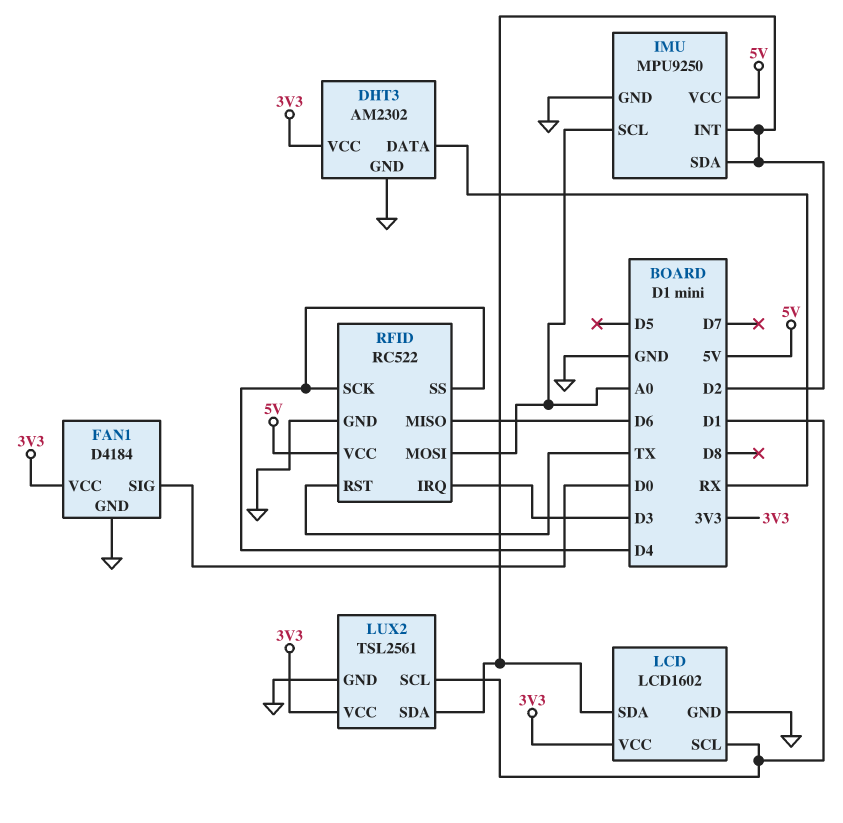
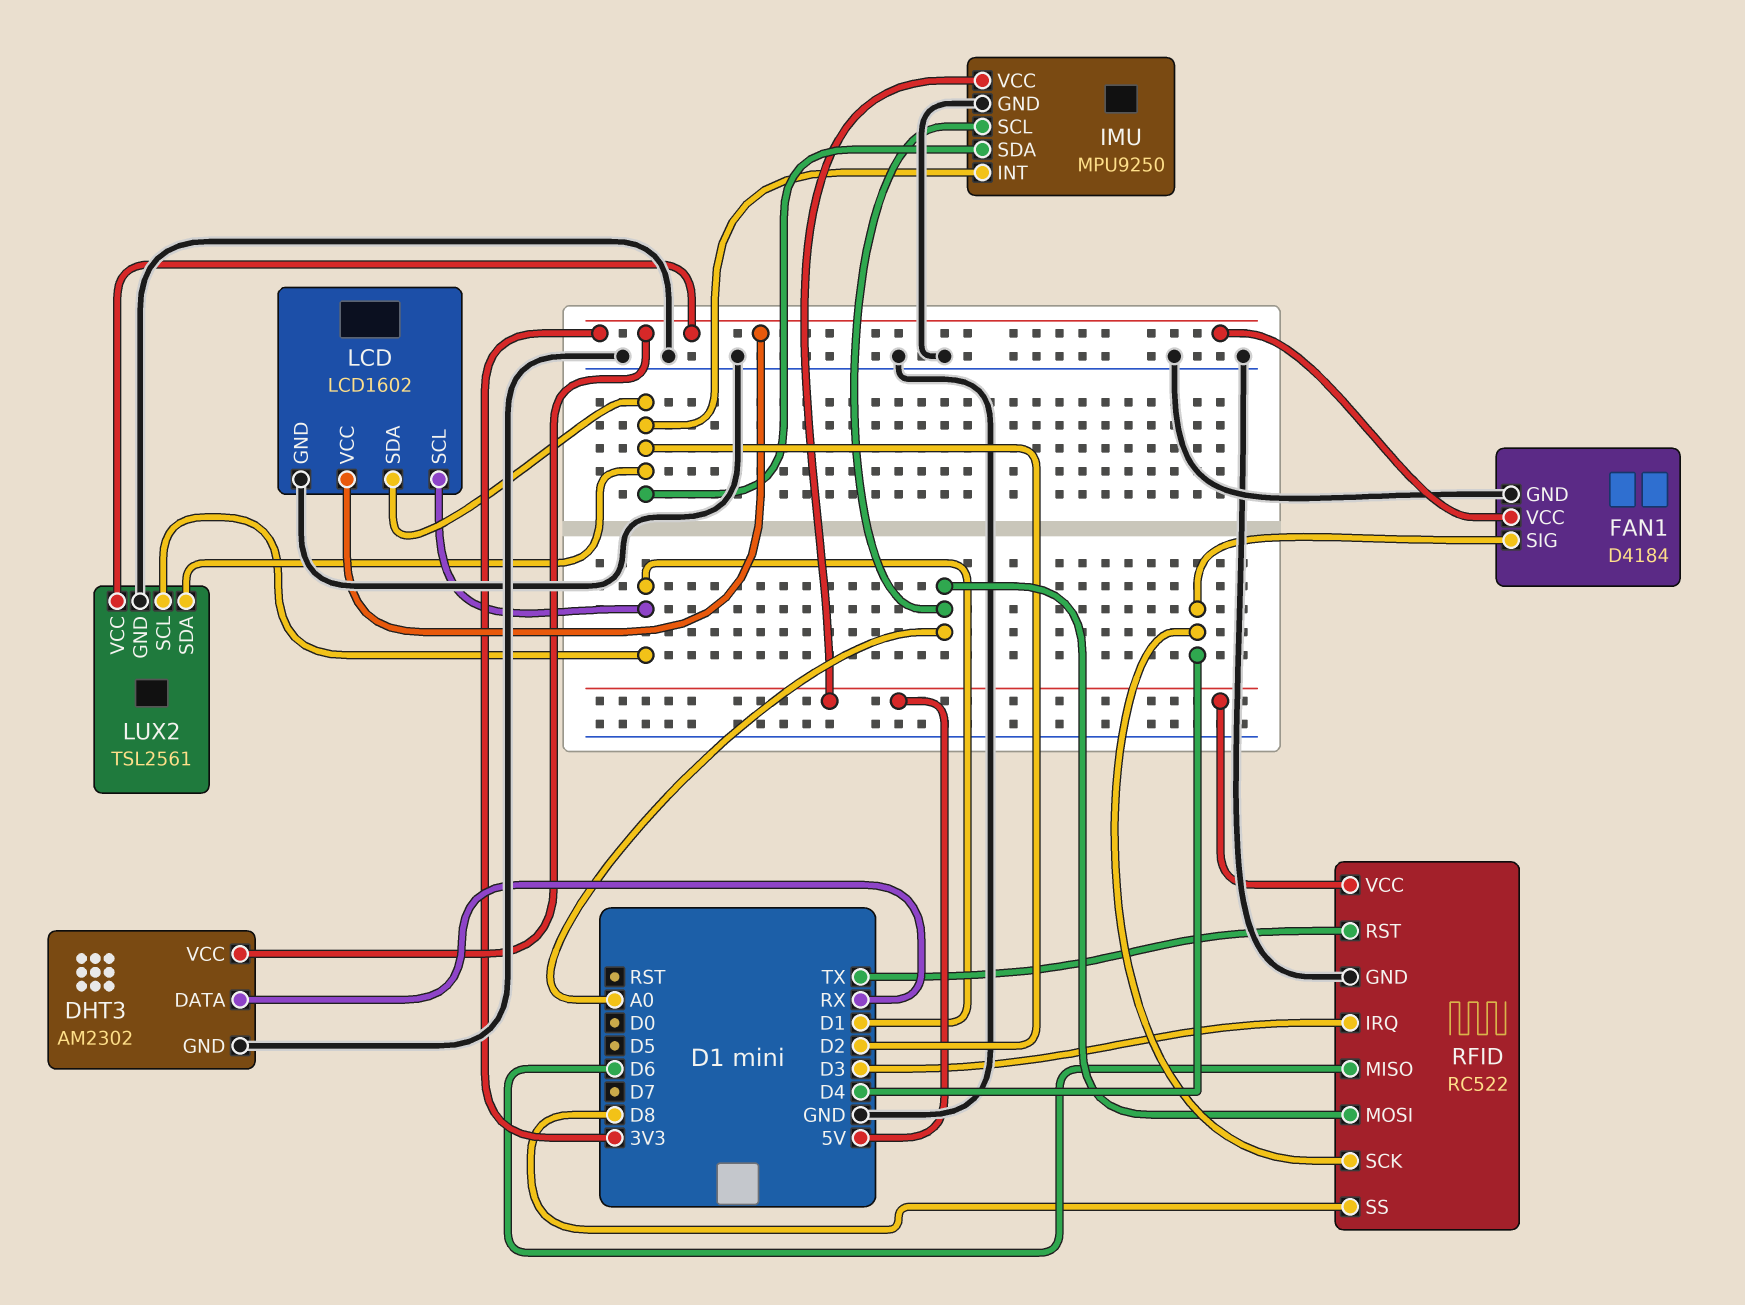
FAN1 pin SIG: D0 -> D4
RFID pin SS: D4 -> D8

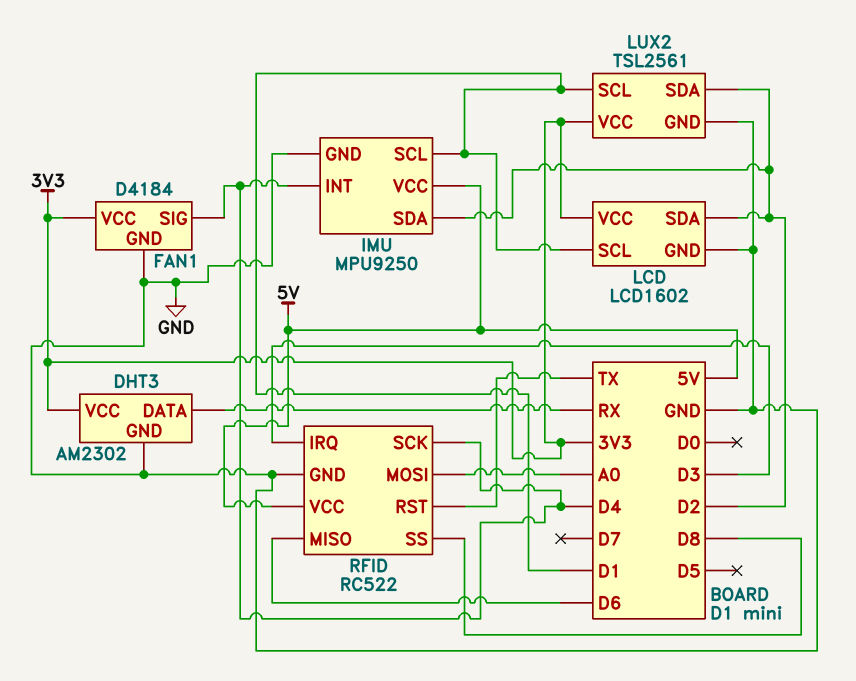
IMU pin INT: D2 -> D4
IMU pin SCL: A0 -> D1

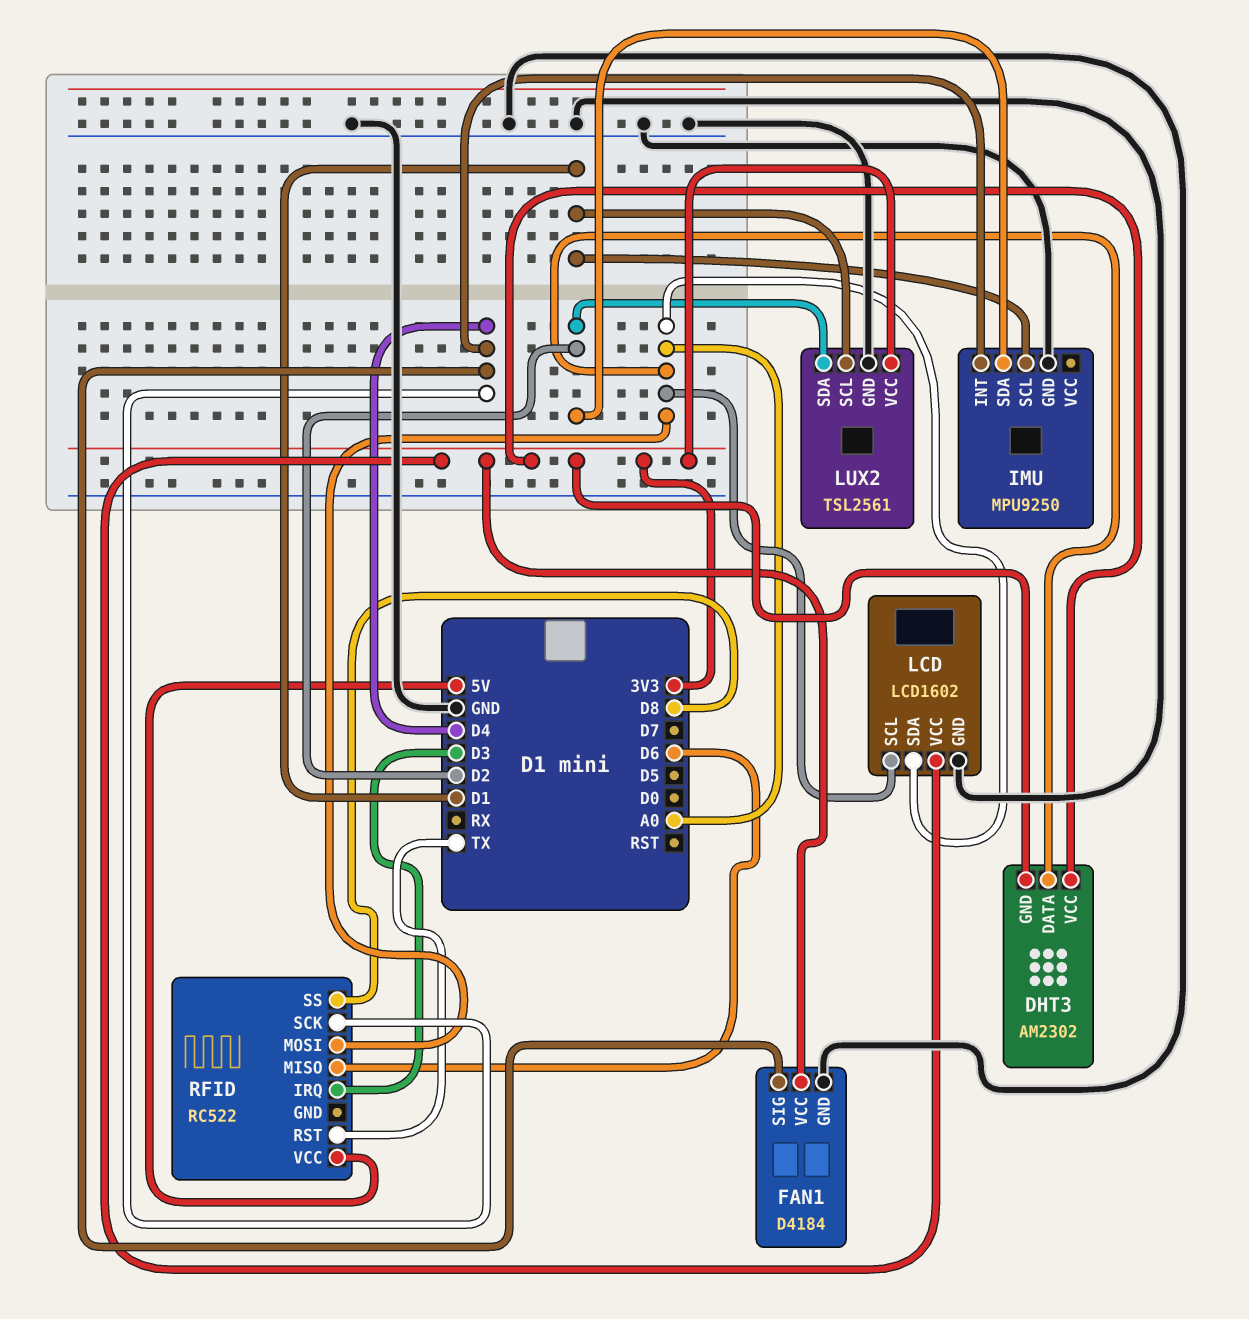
DHT3 pin DATA: RX -> A0
DHT3 pin GND: GND -> 3V3
IMU pin VCC: 5V -> none
LCD pin SCL: D1 -> A0
LCD pin SDA: D2 -> A0
RFID pin GND: GND -> none

